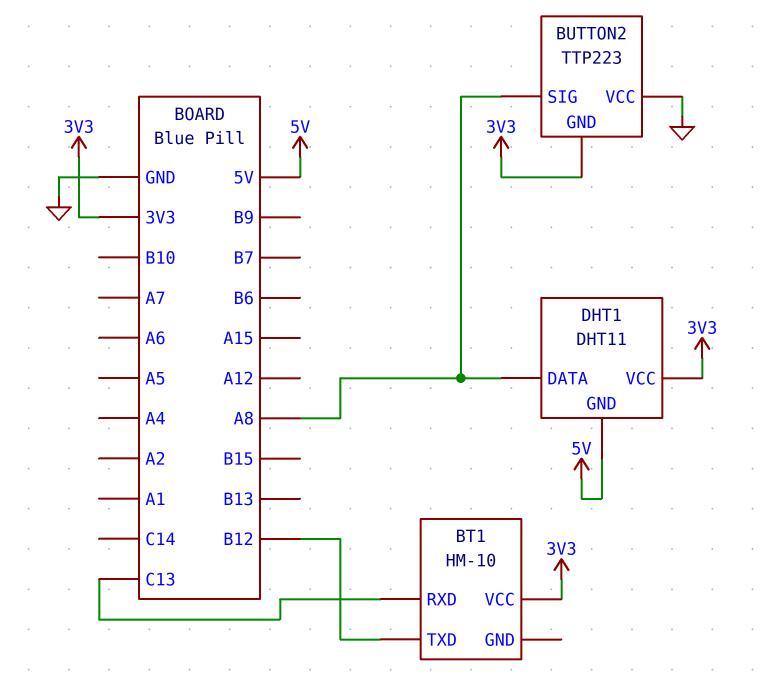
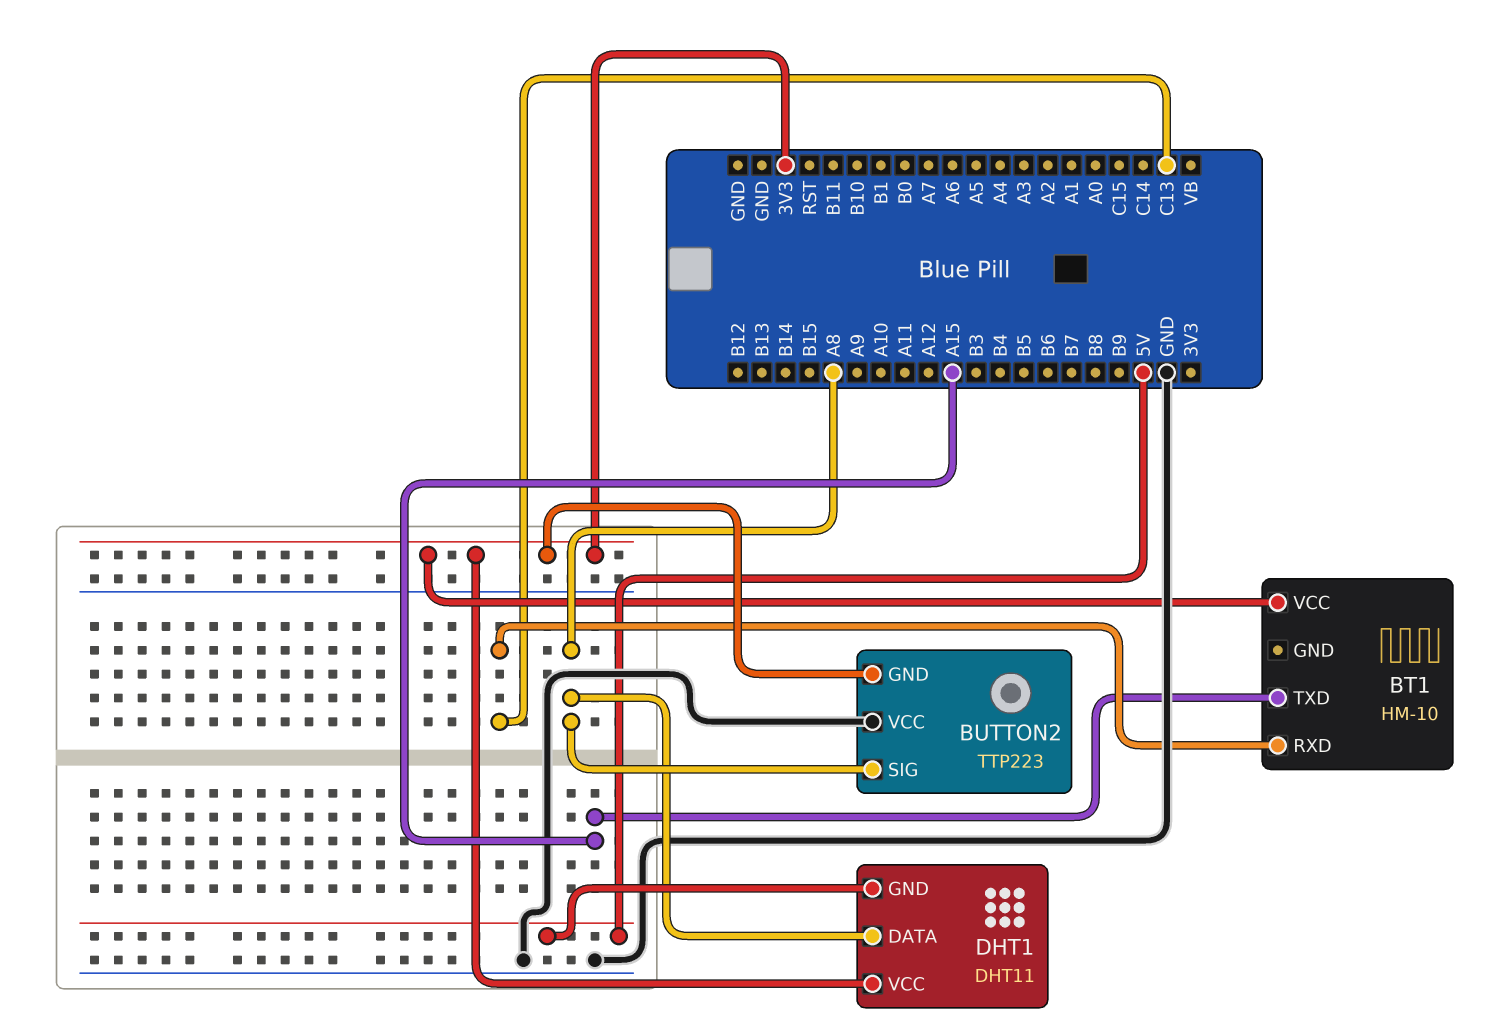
BT1 pin TXD: B12 -> A15

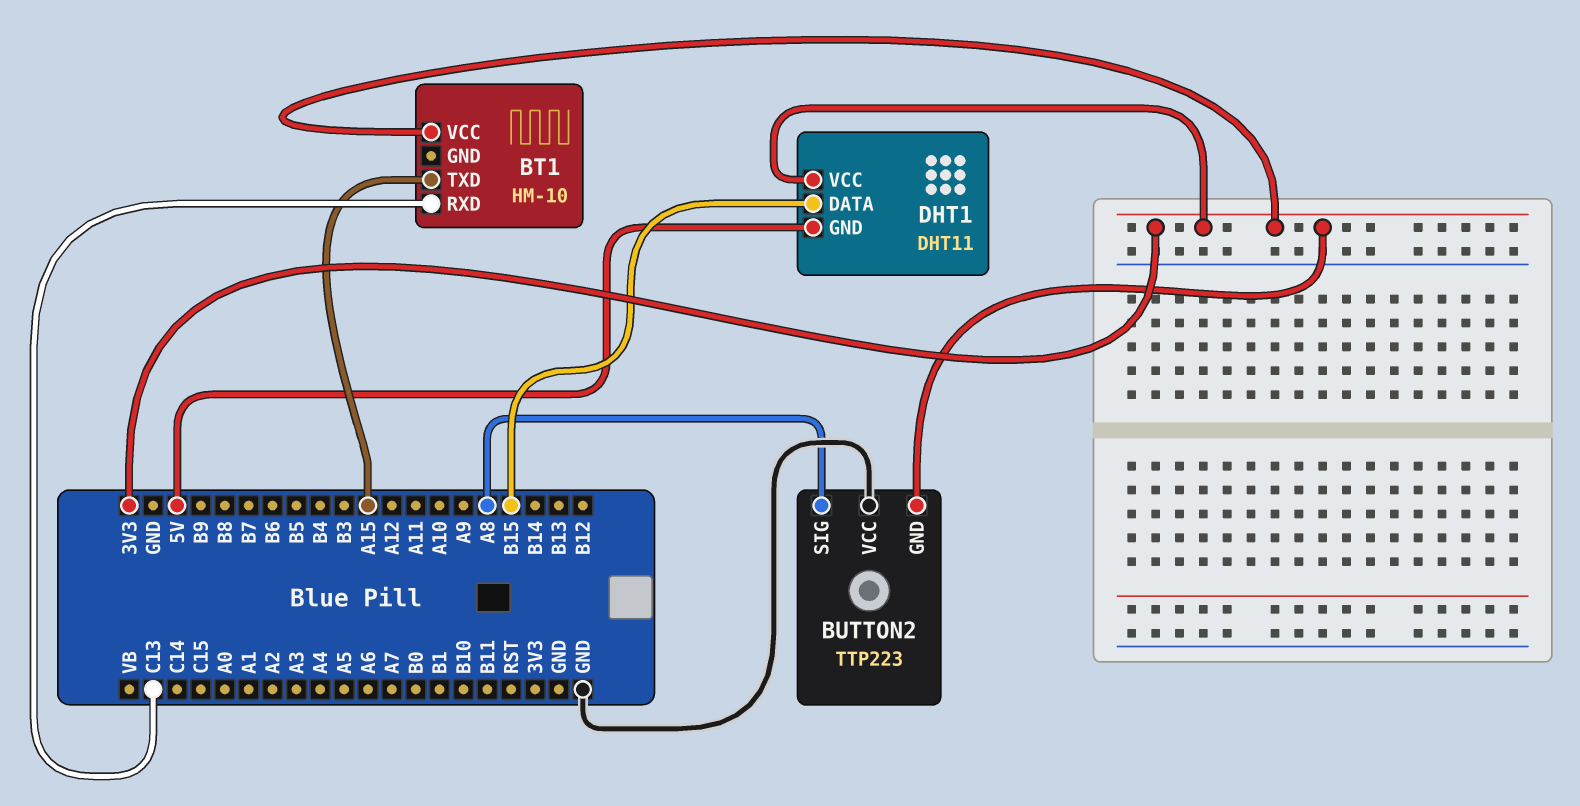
DHT1 pin DATA: A8 -> B15

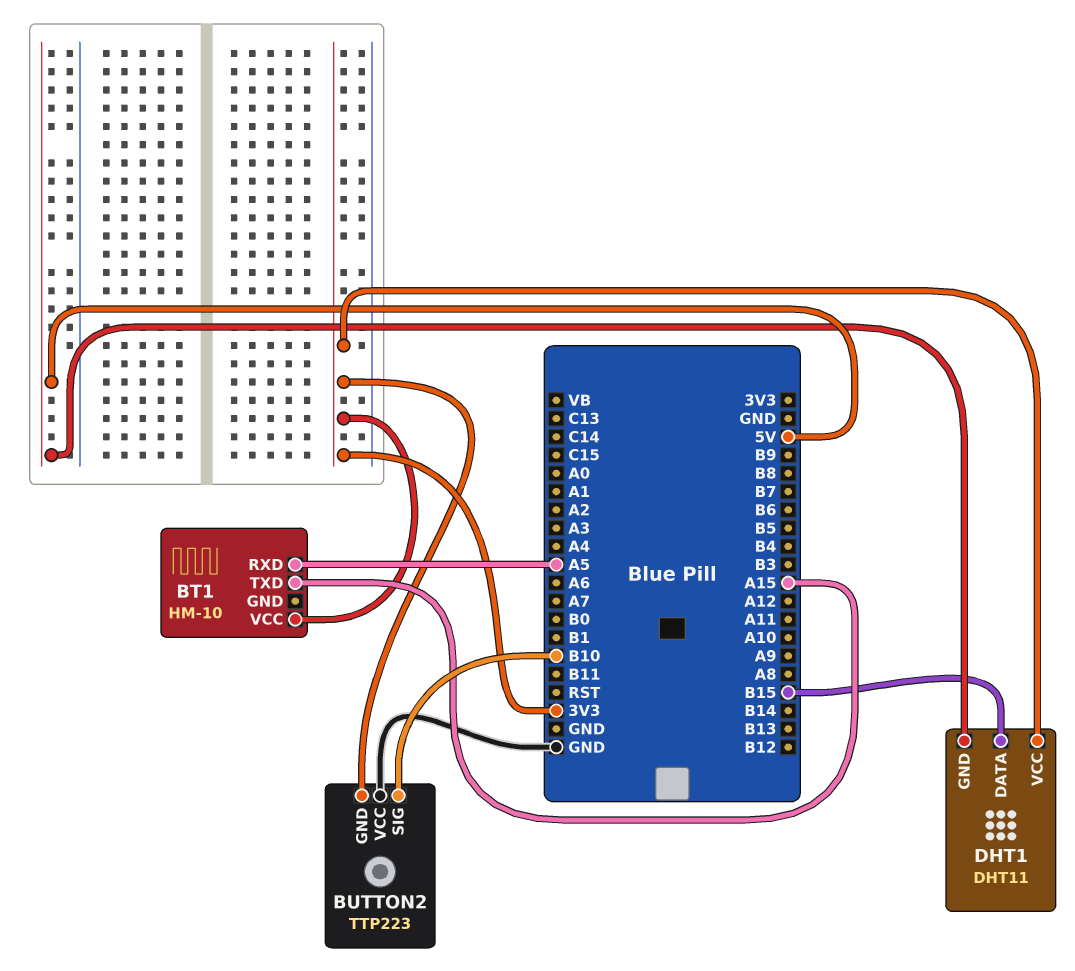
BT1 pin RXD: C13 -> A5
BUTTON2 pin SIG: A8 -> B10

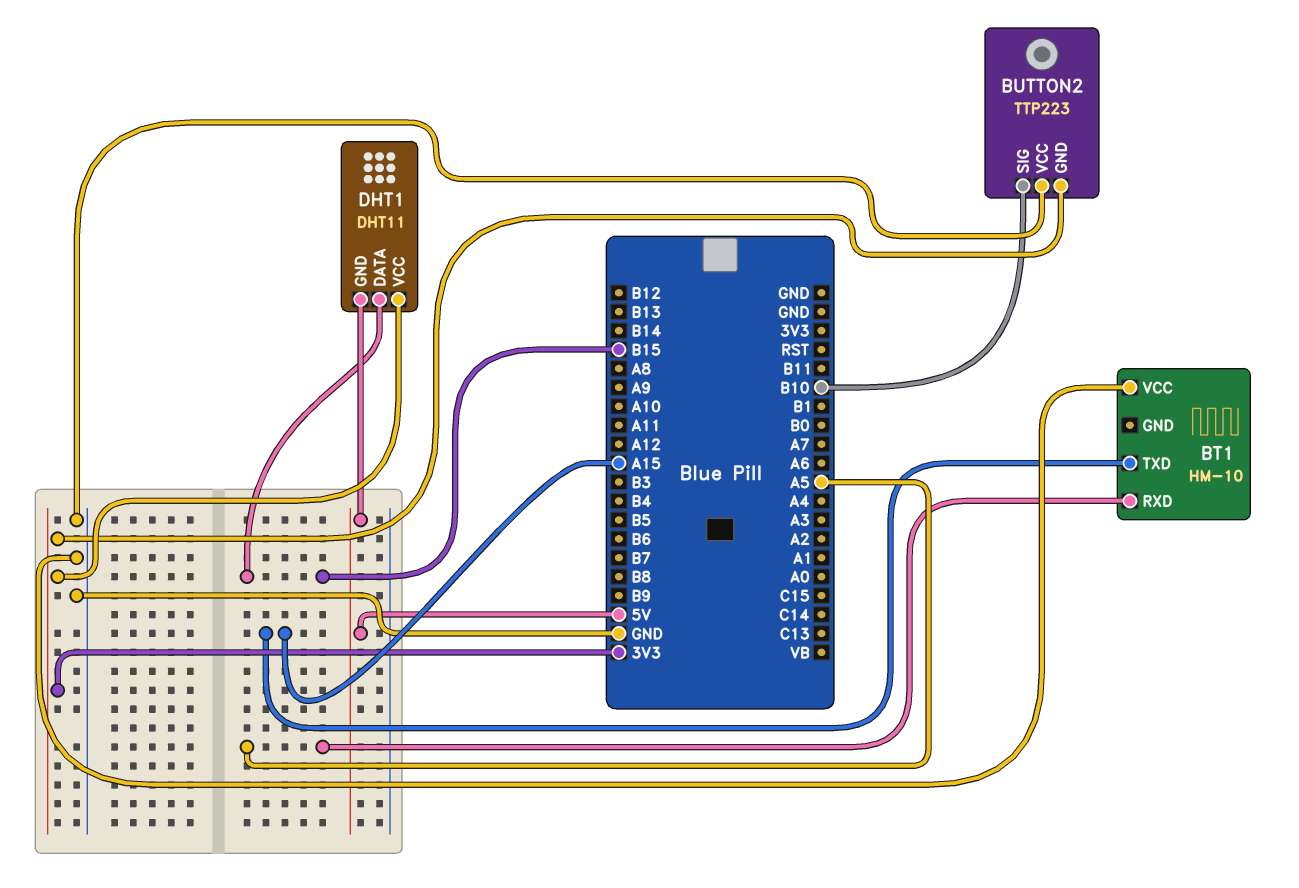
BT1 pin VCC: 3V3 -> GND

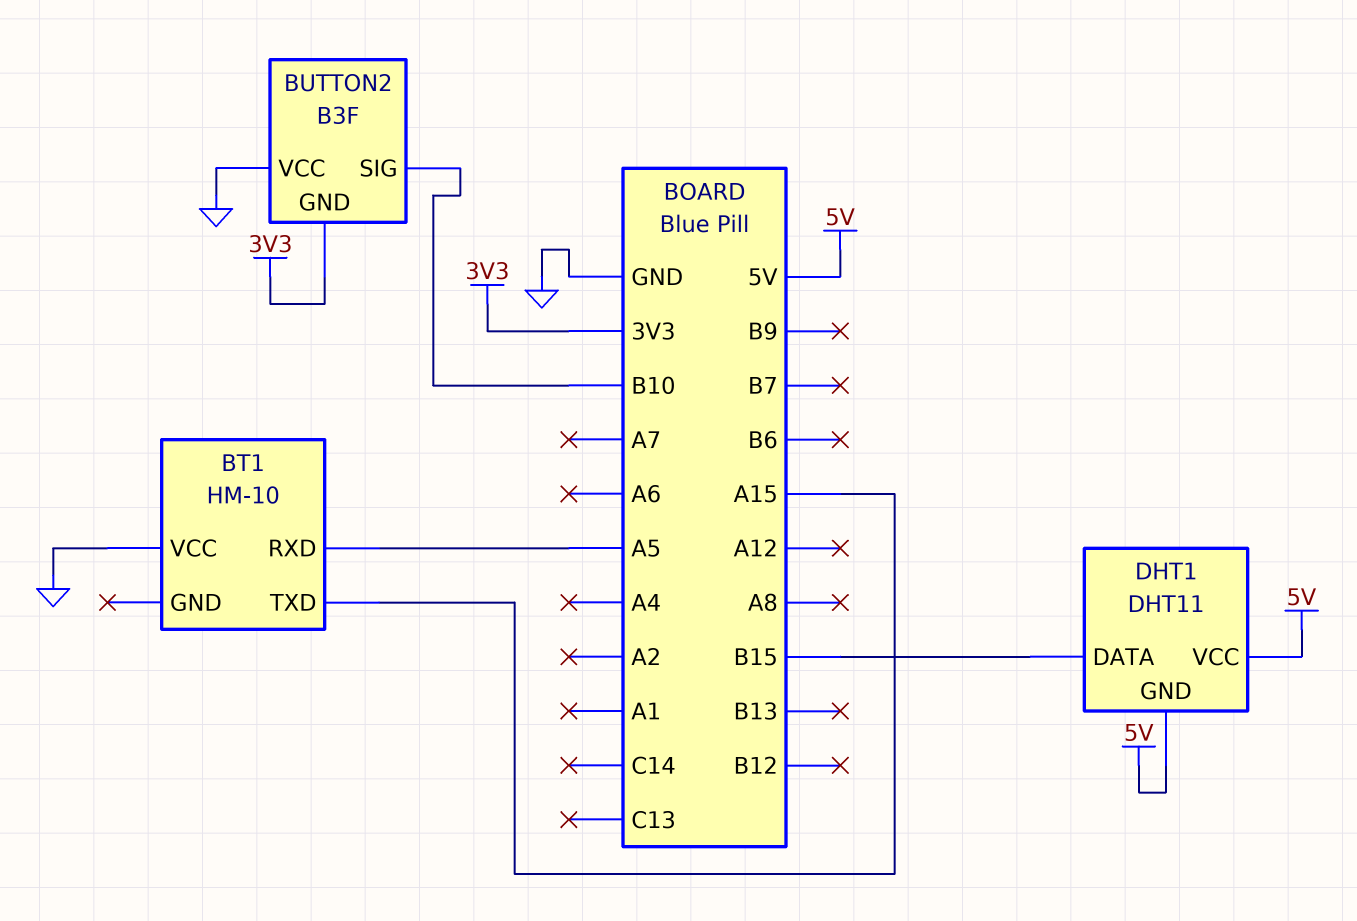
BUTTON2: TTP223 -> B3F
DHT1 pin VCC: 3V3 -> 5V

